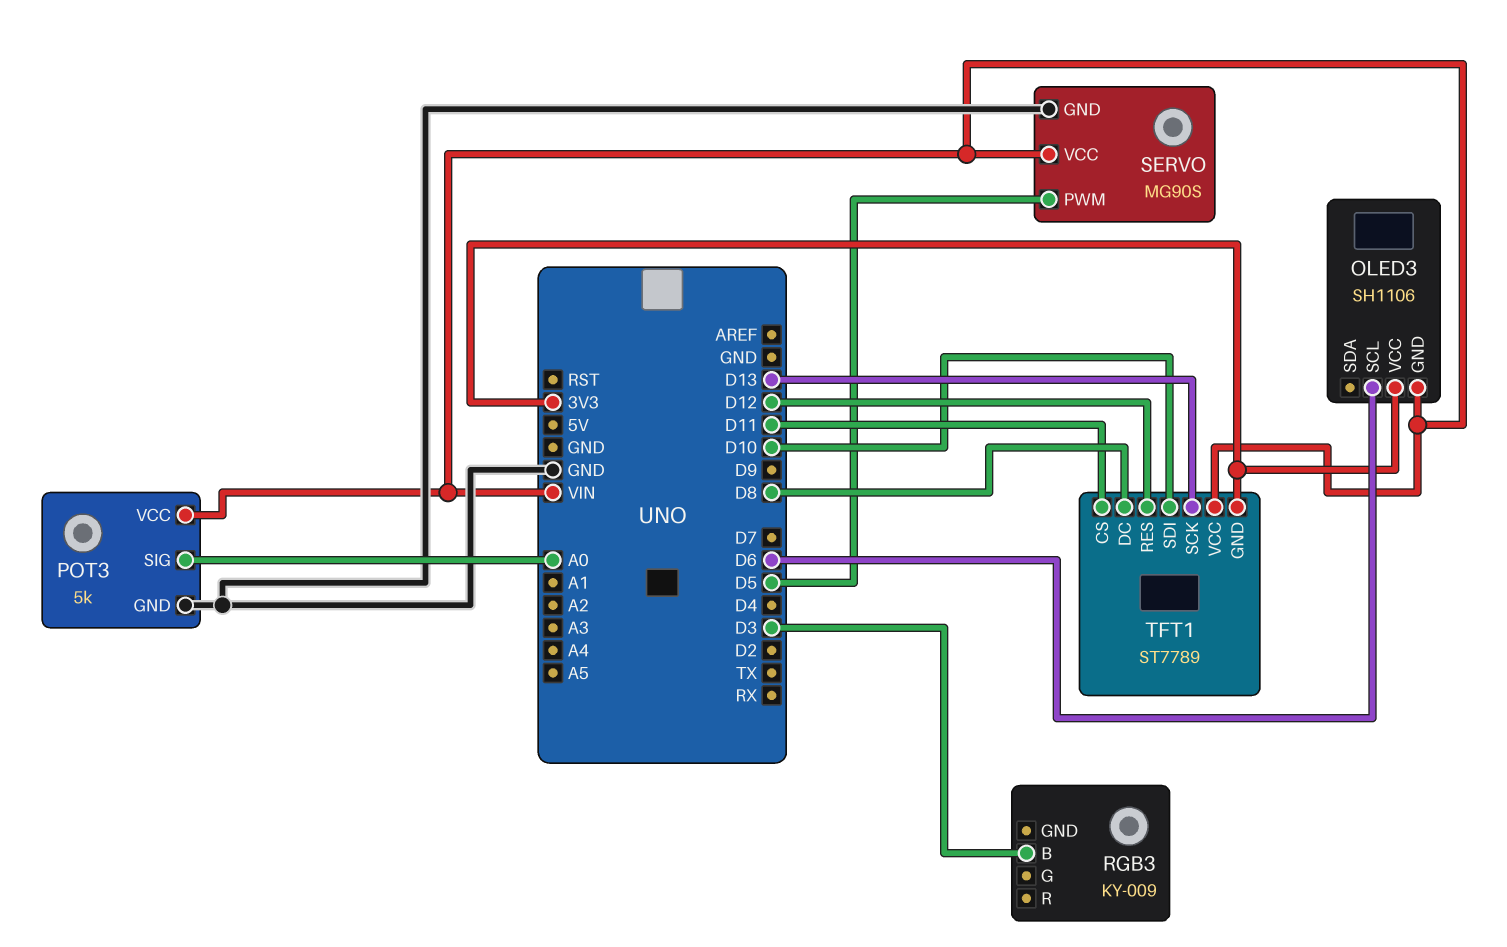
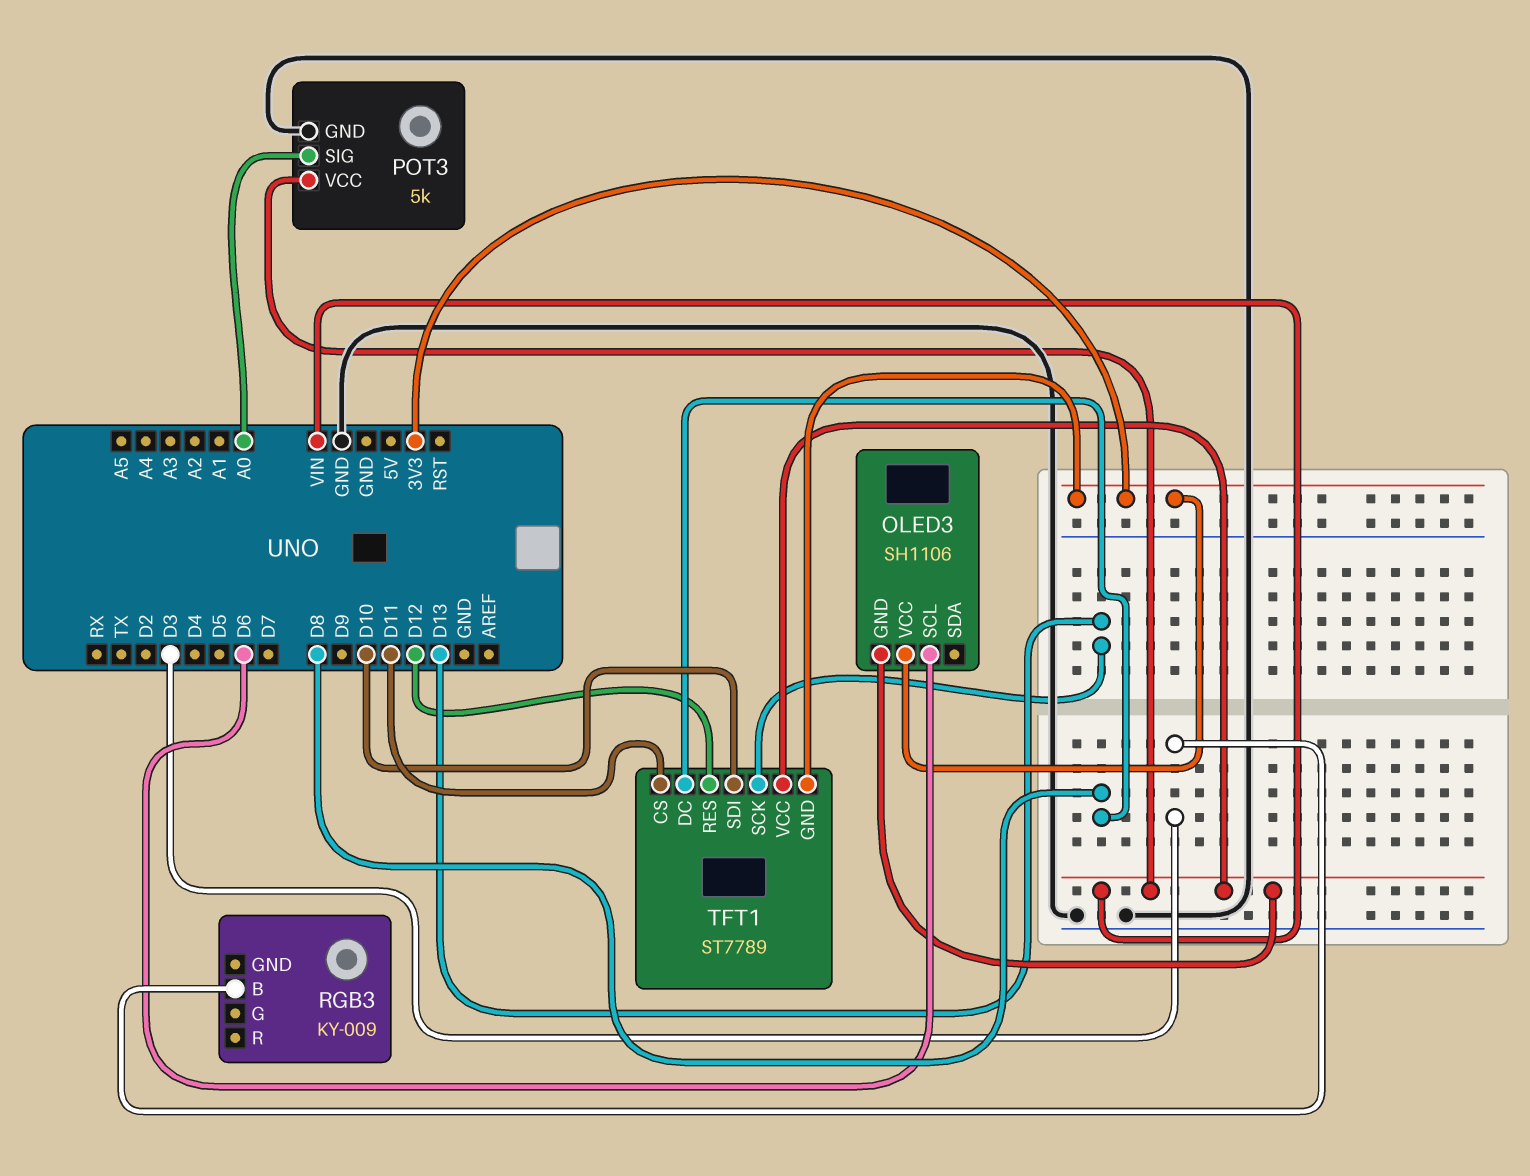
SERVO: MG90S -> none
SERVO pin GND: GND -> none
SERVO pin PWM: D5 -> none
SERVO pin VCC: VIN -> none

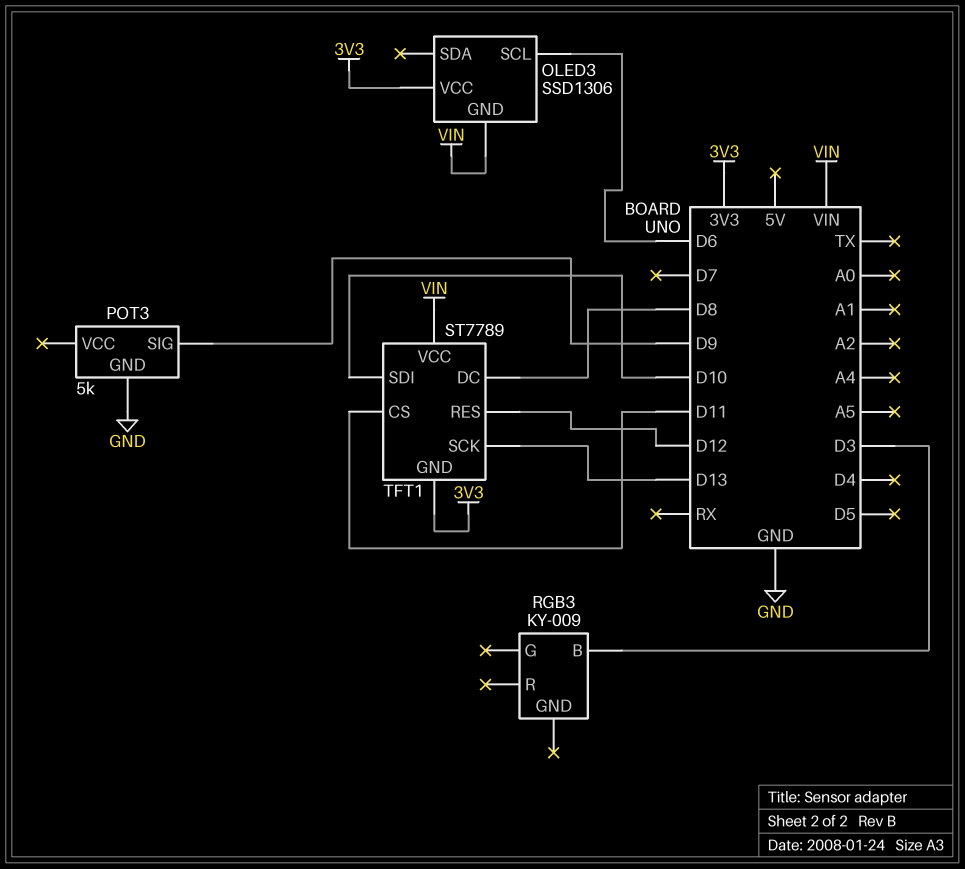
OLED3: SH1106 -> SSD1306
POT3 pin SIG: A0 -> D9
POT3 pin VCC: VIN -> none

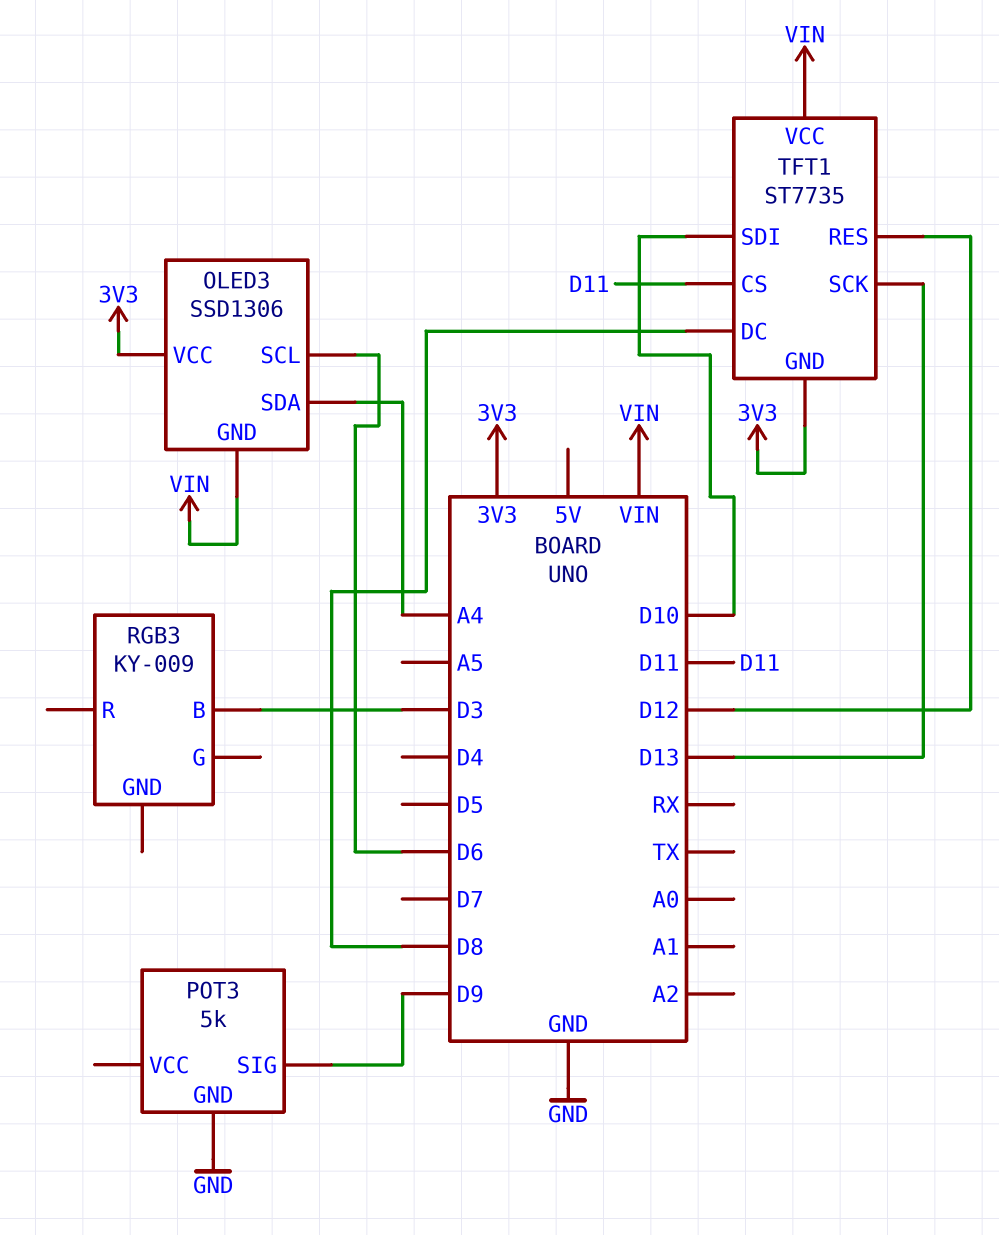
OLED3 pin SDA: none -> A4
TFT1: ST7789 -> ST7735

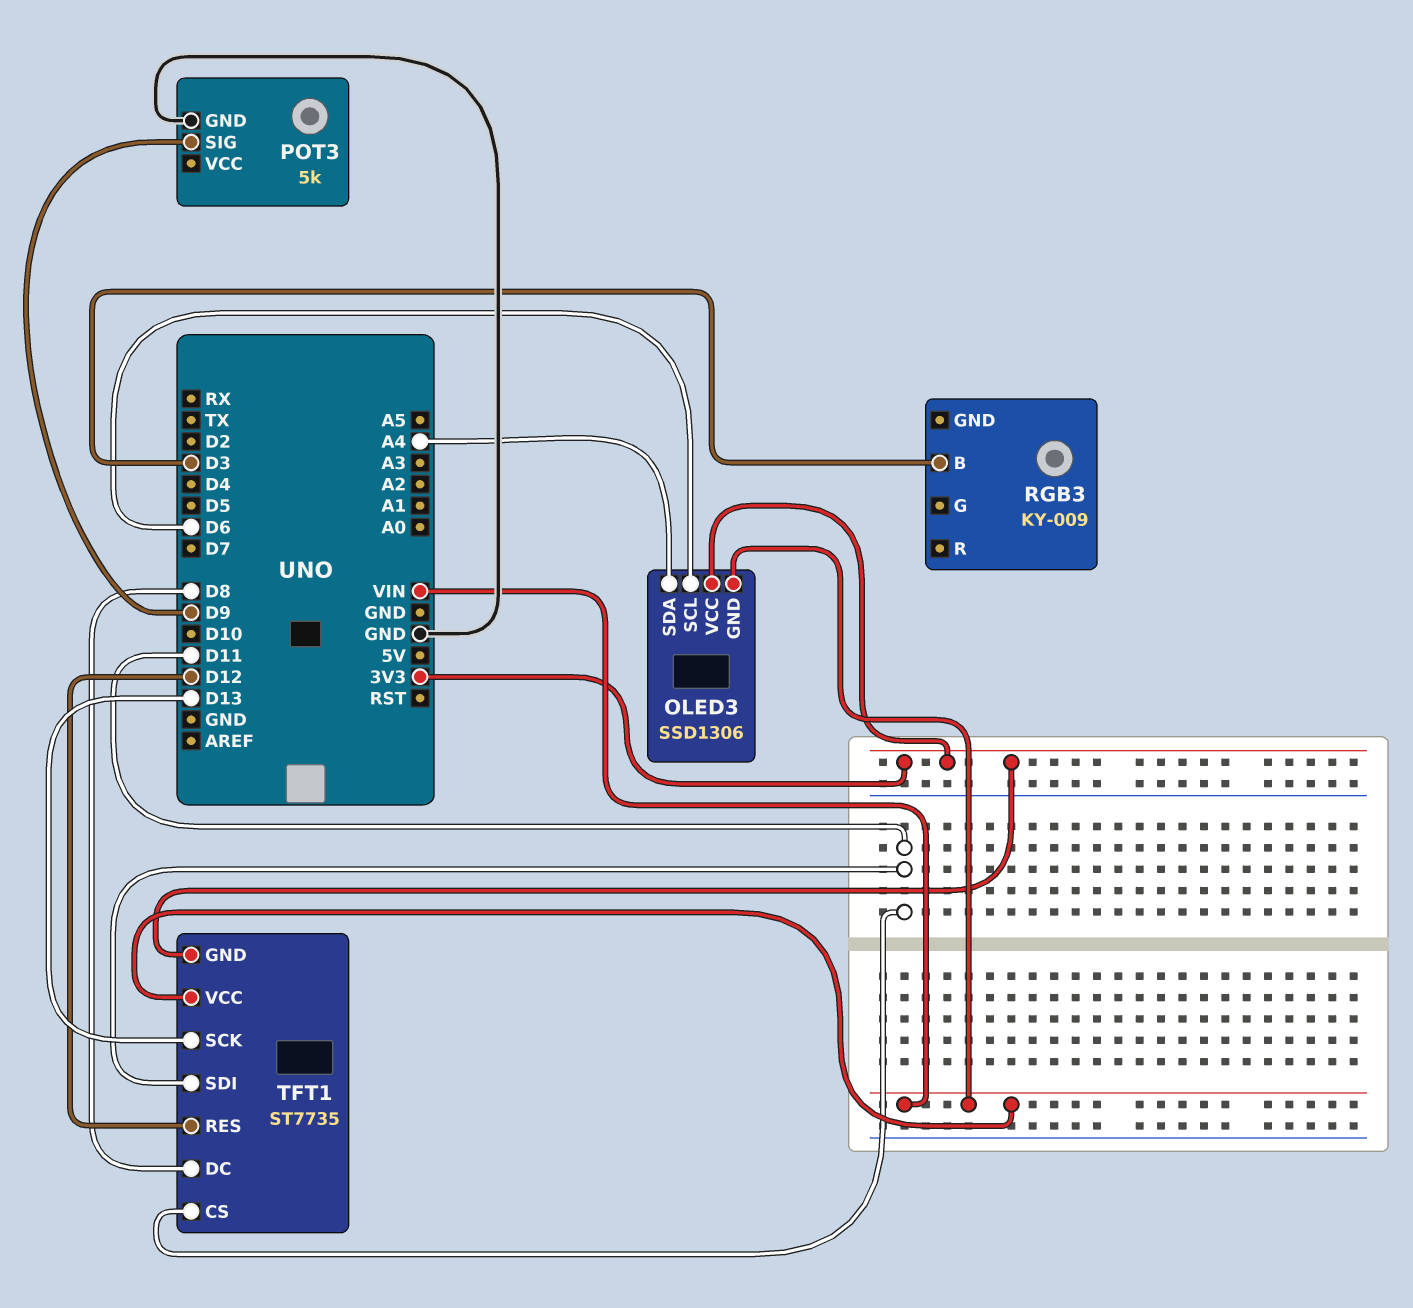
TFT1 pin SDI: D10 -> D11

